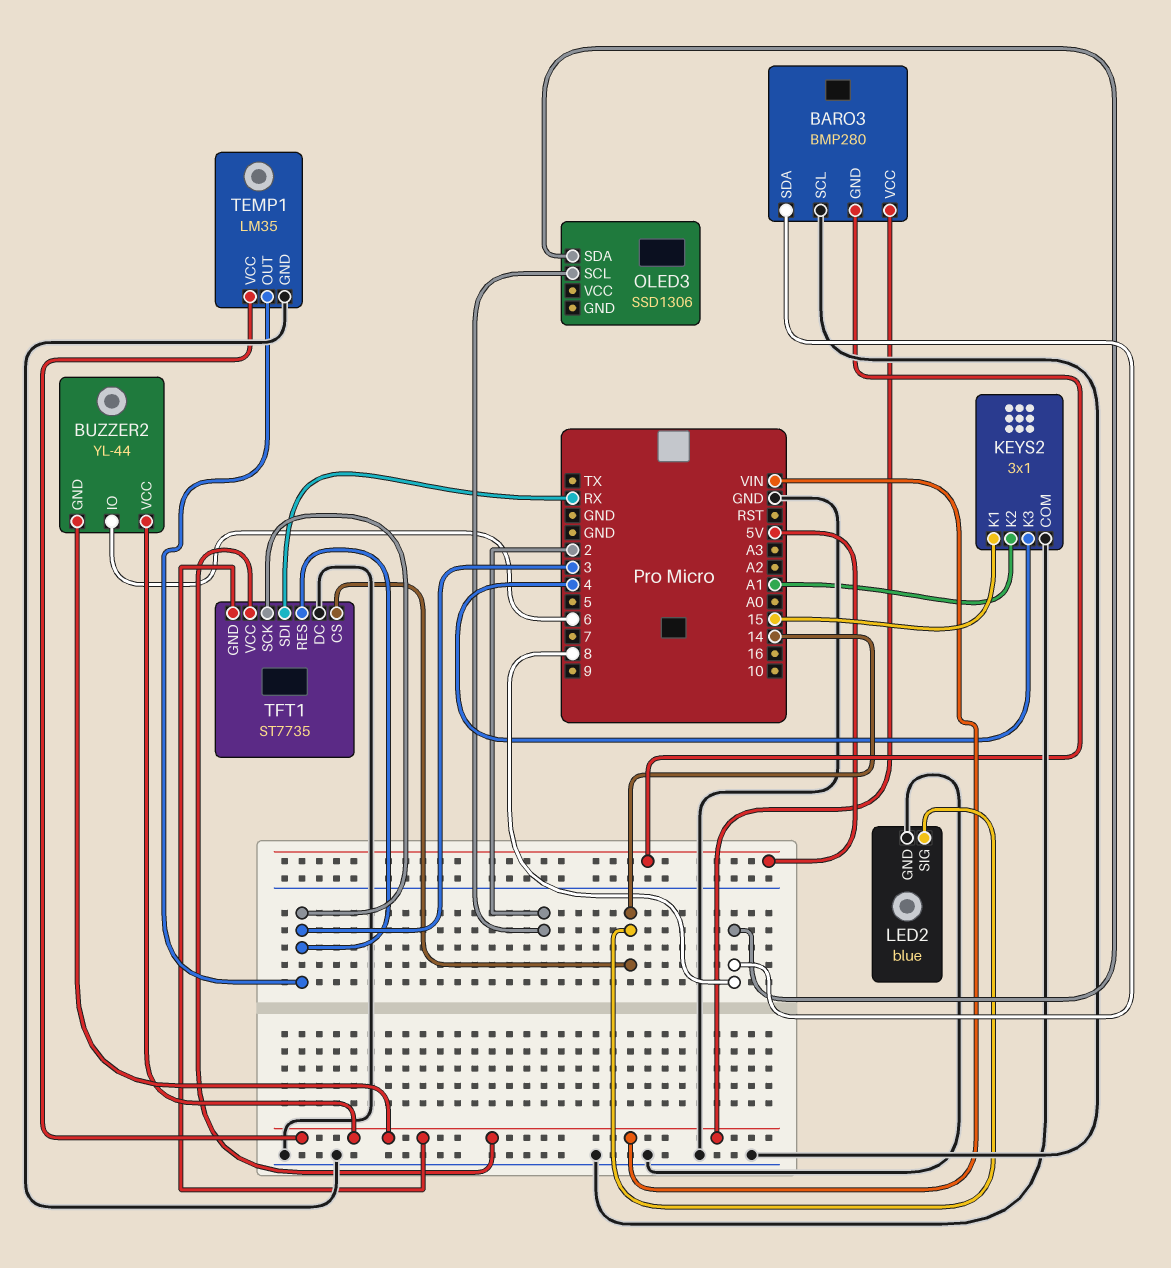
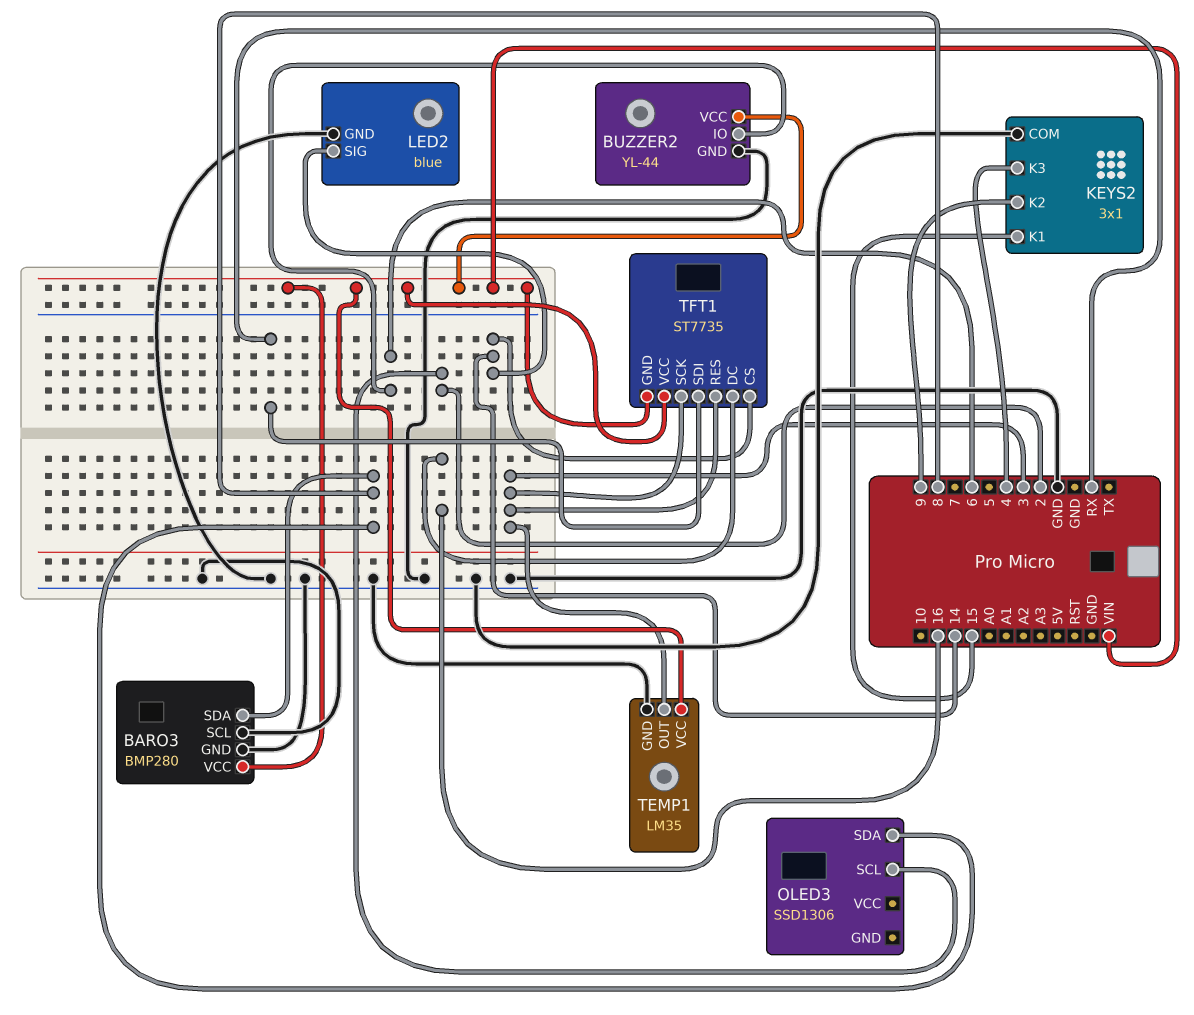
BARO3 pin GND: 5V -> GND
BUZZER2 pin GND: VIN -> GND
KEYS2 pin K2: A1 -> 9
TFT1 pin DC: GND -> 16

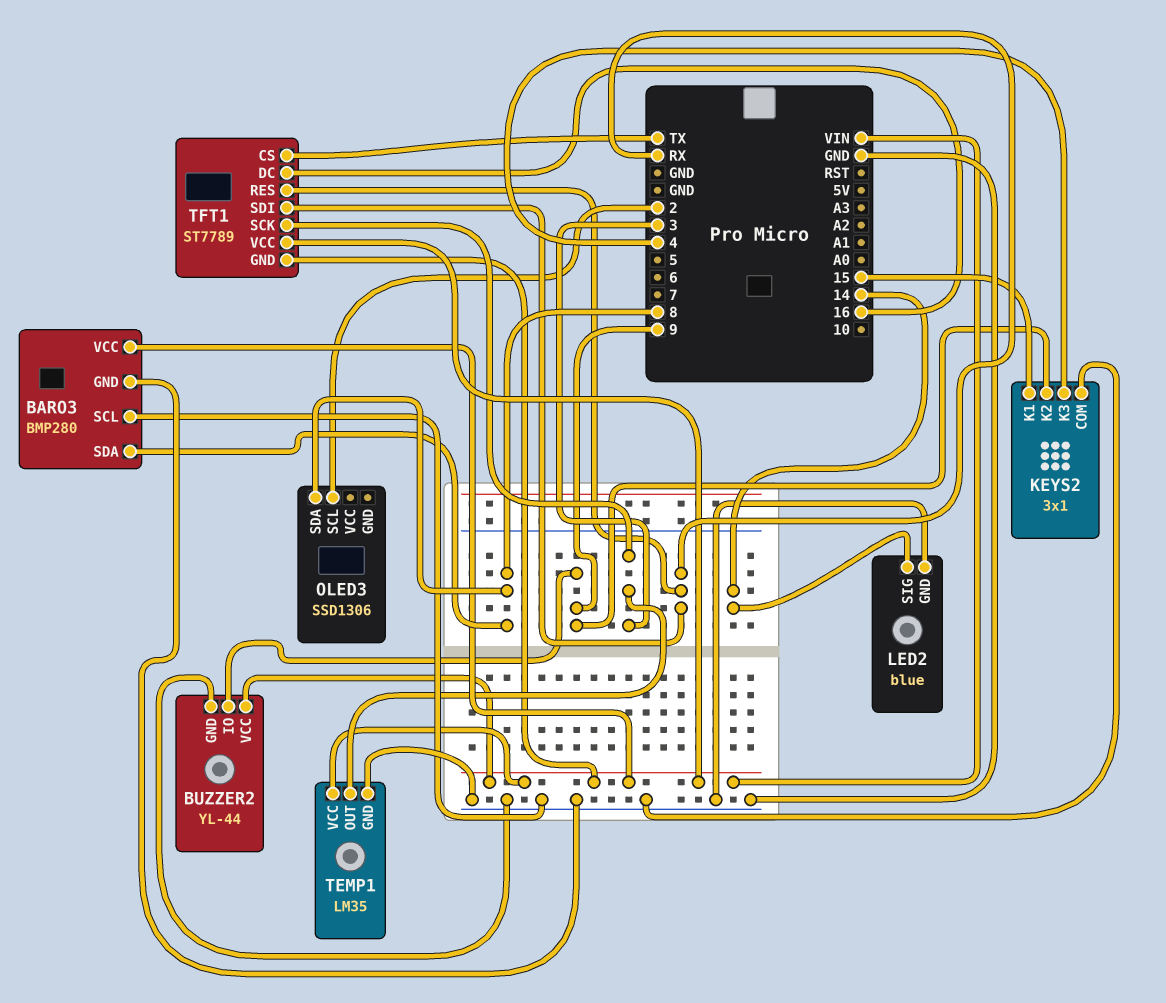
BUZZER2 pin IO: 6 -> 9
TFT1: ST7735 -> ST7789
TFT1 pin CS: 14 -> TX
TFT1 pin RES: 3 -> RX

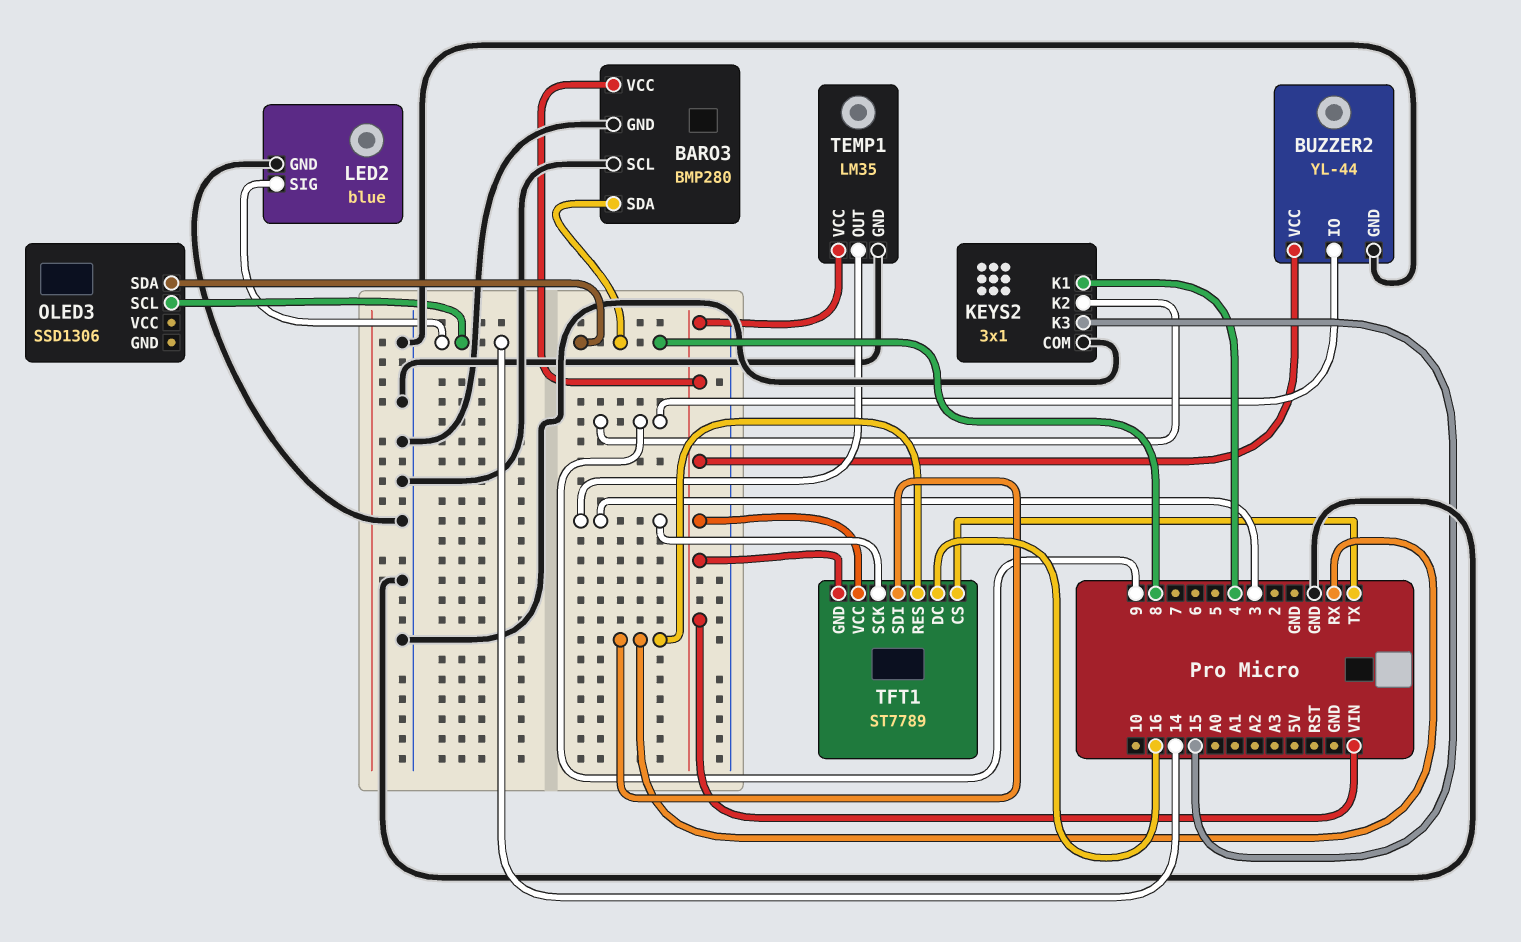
KEYS2 pin K1: 15 -> 4
KEYS2 pin K3: 4 -> 15
OLED3 pin SCL: 2 -> 14

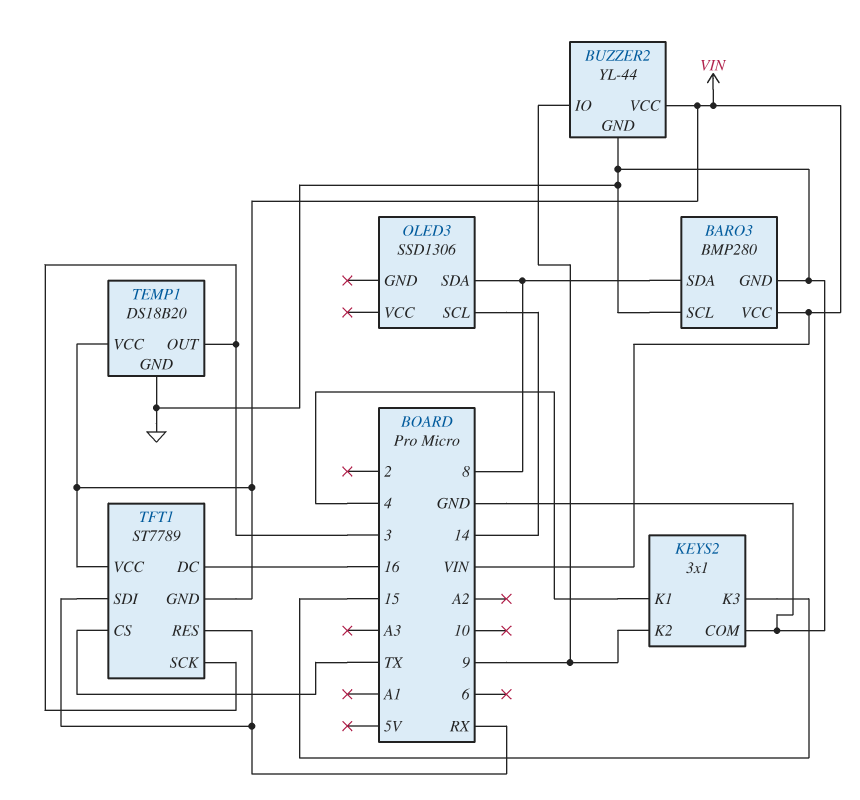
LED2: blue -> none
LED2 pin GND: GND -> none
LED2 pin SIG: 14 -> none
TEMP1: LM35 -> DS18B20

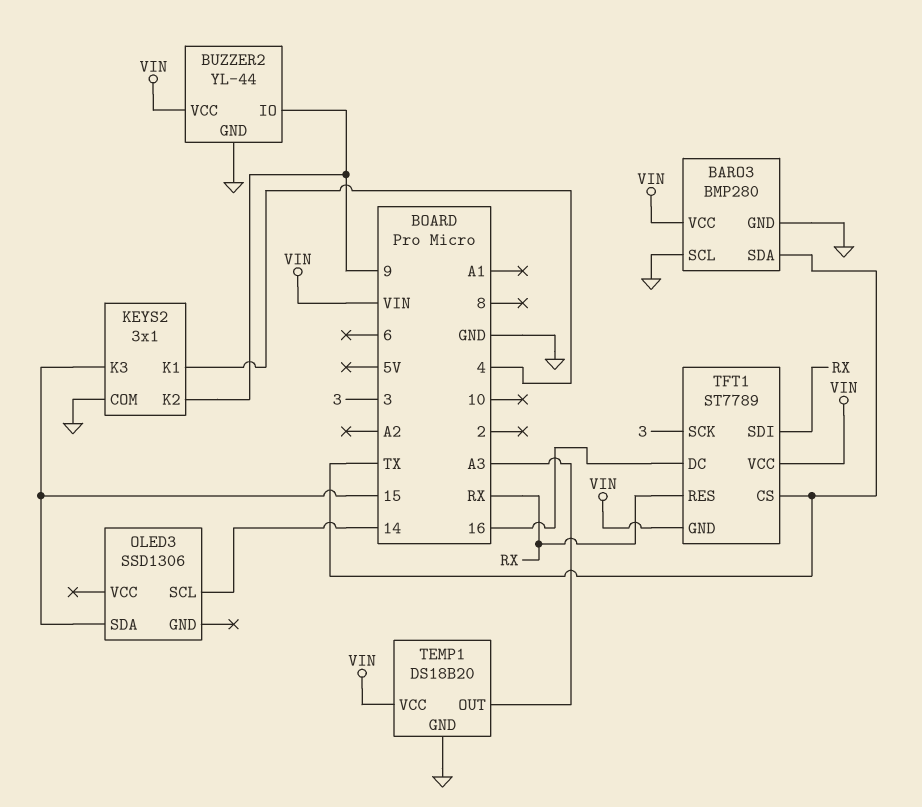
BARO3 pin SDA: 8 -> TX
OLED3 pin SDA: 8 -> 15
TEMP1 pin OUT: 3 -> A3

